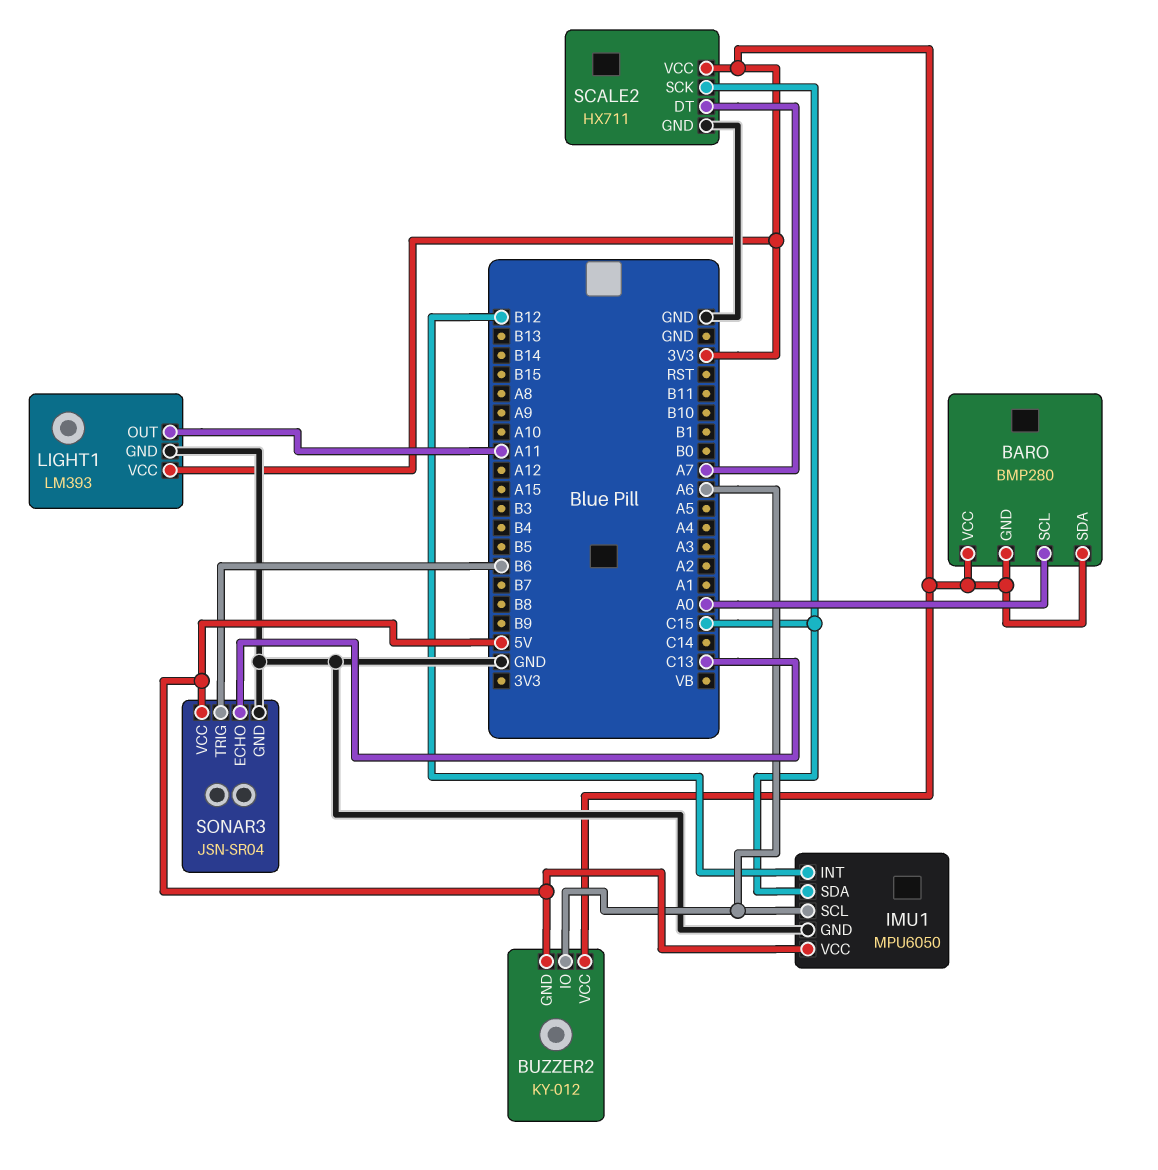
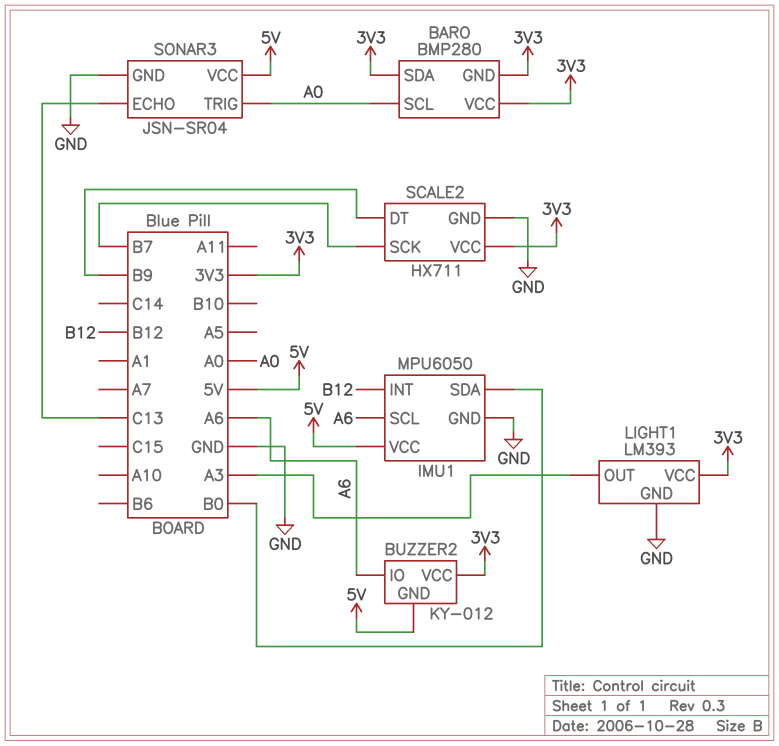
IMU1 pin SDA: C15 -> B0
LIGHT1 pin OUT: A11 -> A3
SCALE2 pin DT: A7 -> B9
SCALE2 pin SCK: C15 -> B7
SONAR3 pin TRIG: B6 -> A0

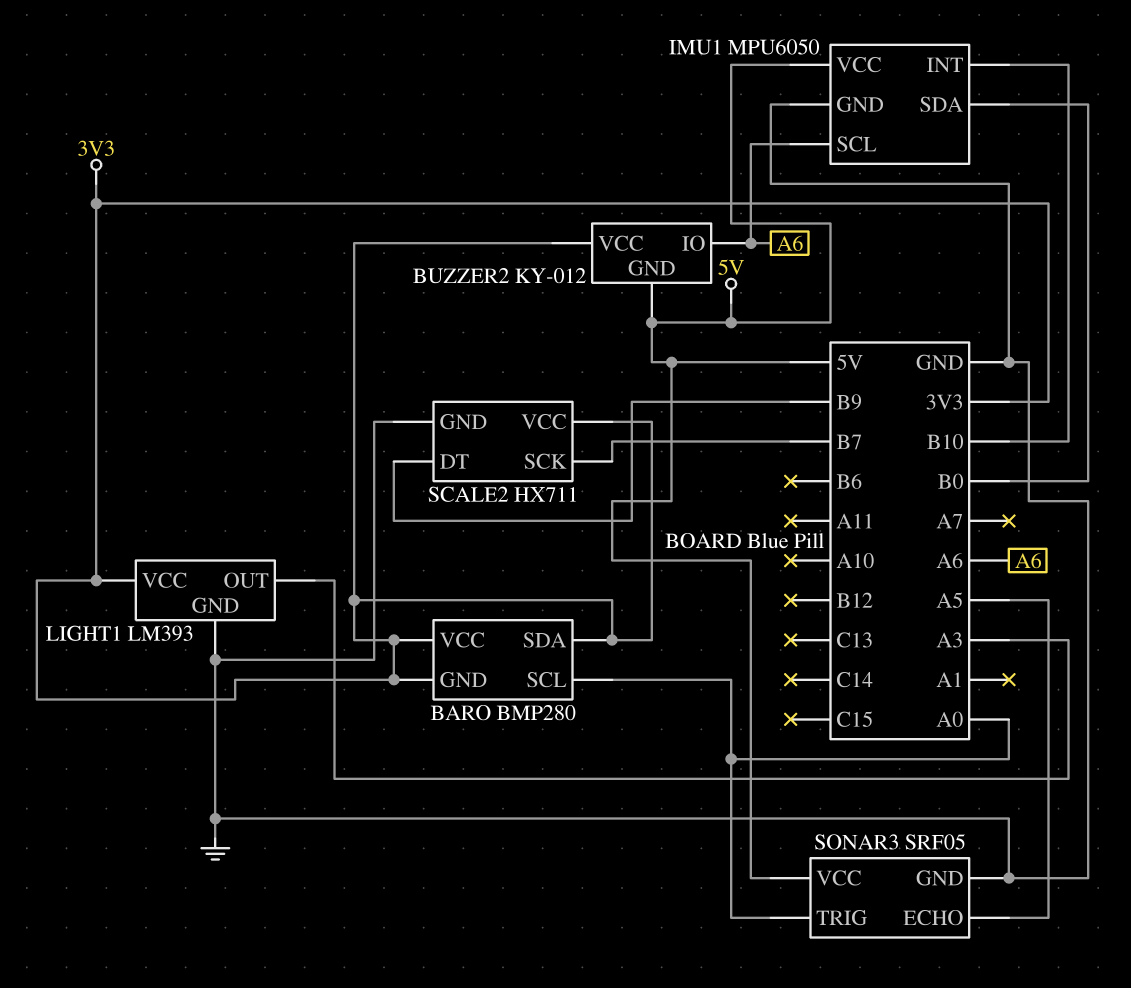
IMU1 pin INT: B12 -> B10
SONAR3: JSN-SR04 -> SRF05
SONAR3 pin ECHO: C13 -> A5

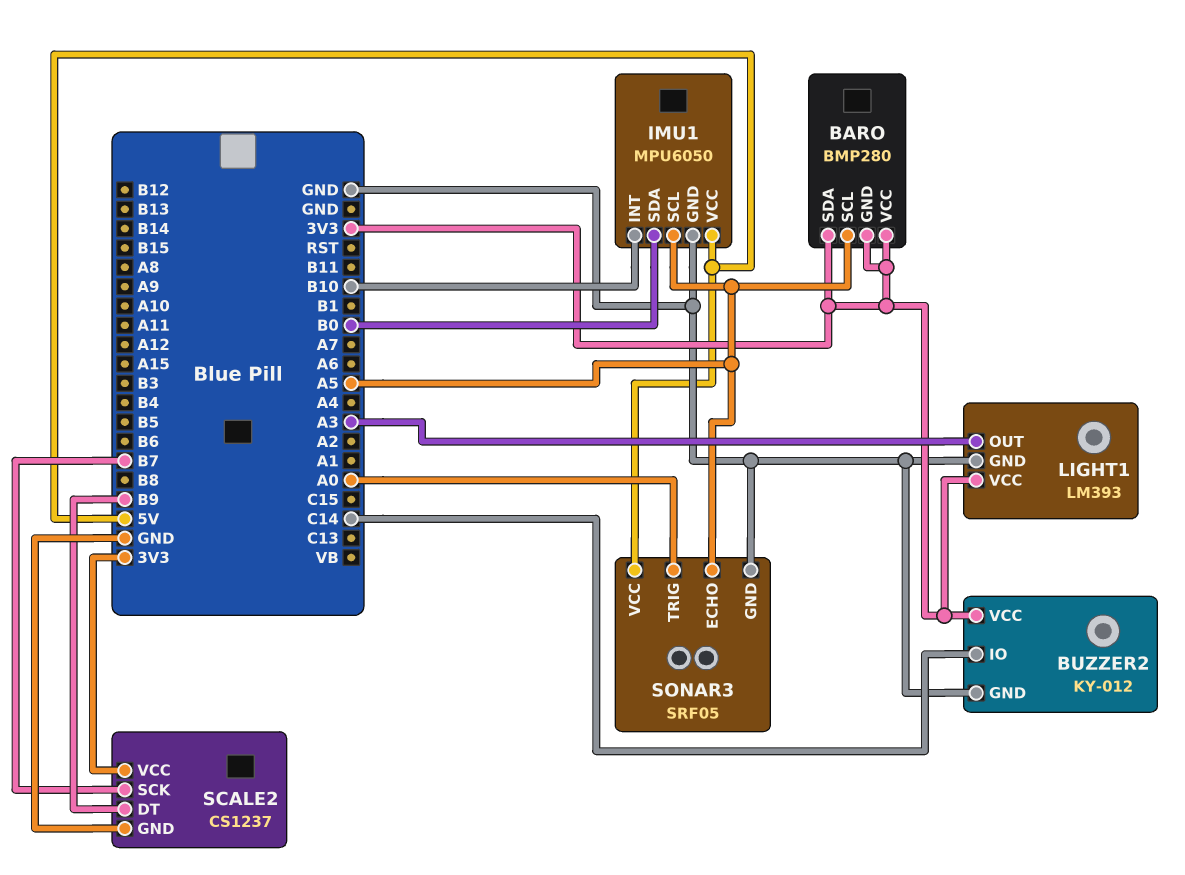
BARO pin SCL: A0 -> A5
BUZZER2 pin GND: 5V -> GND
BUZZER2 pin IO: A6 -> C14
IMU1 pin SCL: A6 -> A5
SCALE2: HX711 -> CS1237

